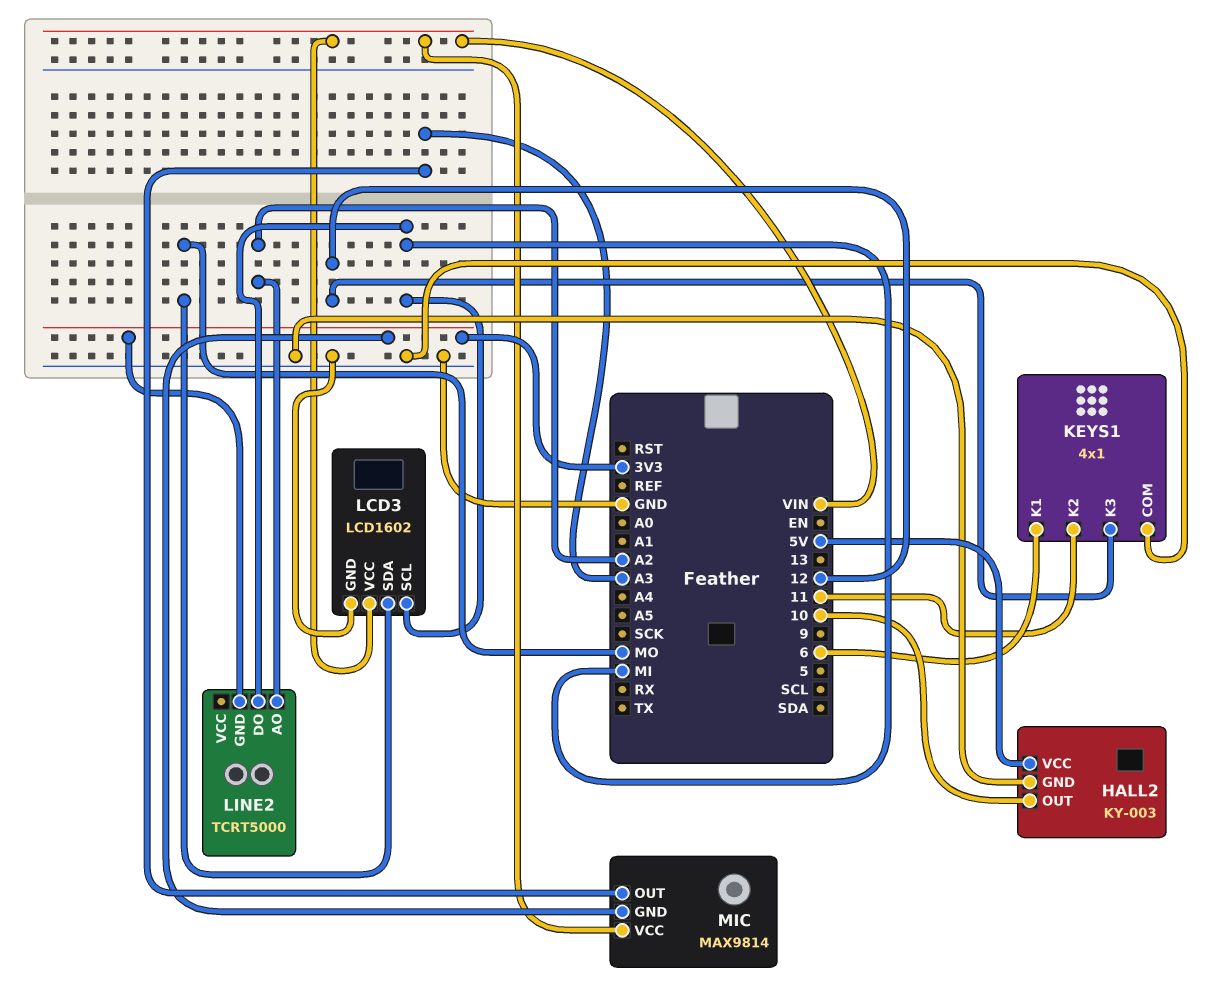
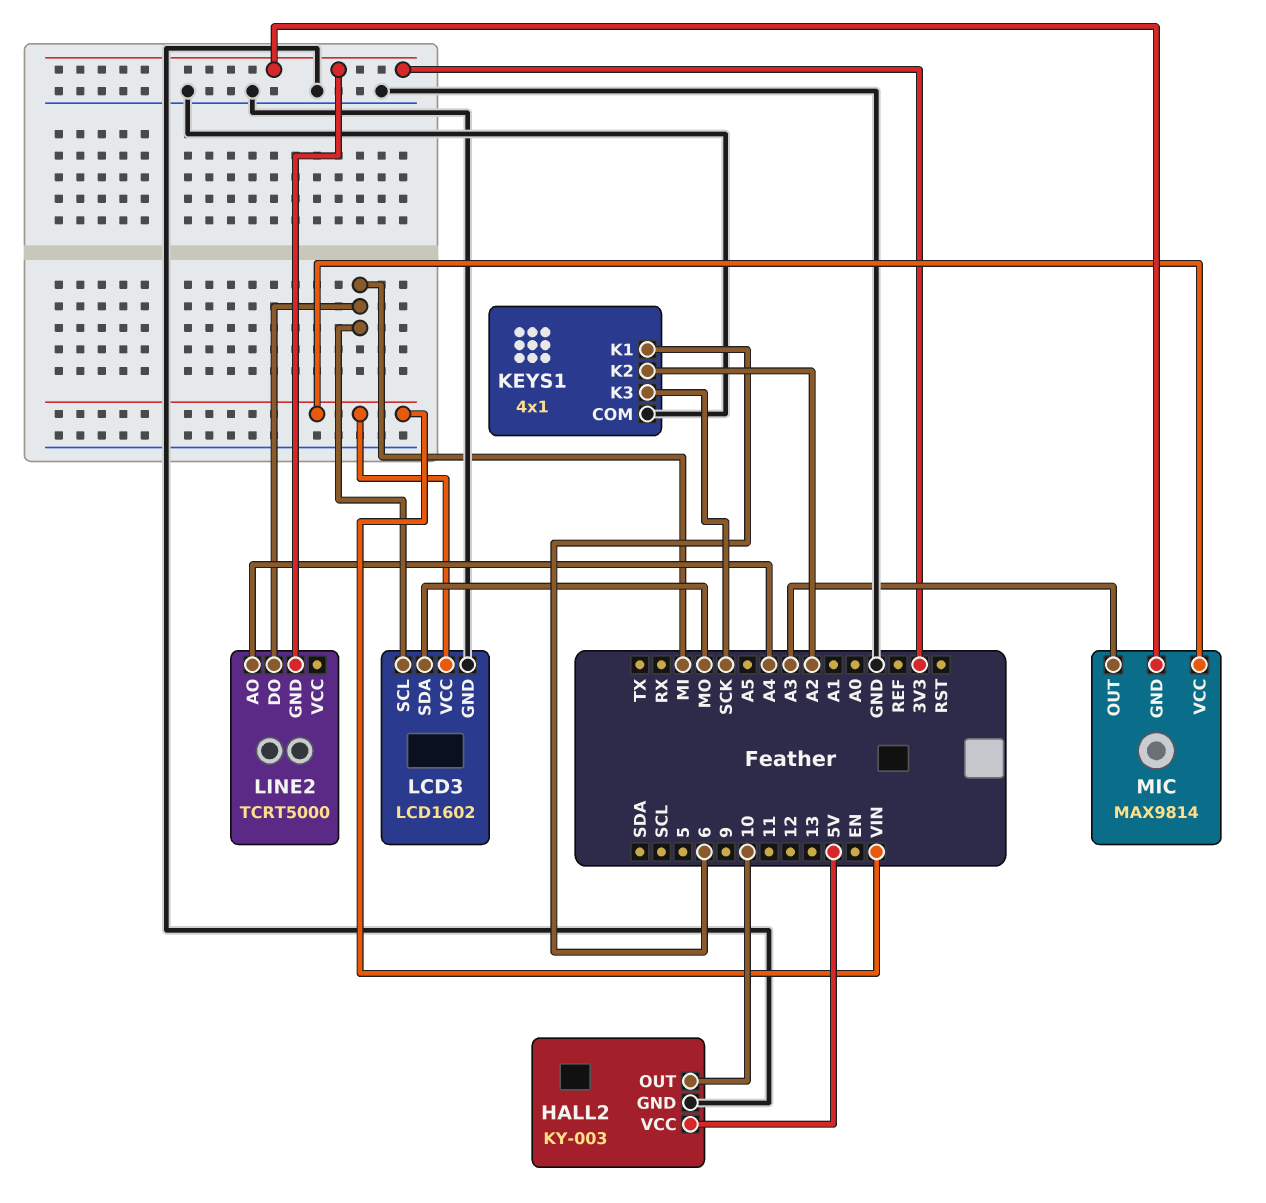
KEYS1 pin K2: 11 -> A2
KEYS1 pin K3: 12 -> SCK
LINE2 pin AO: A2 -> A4

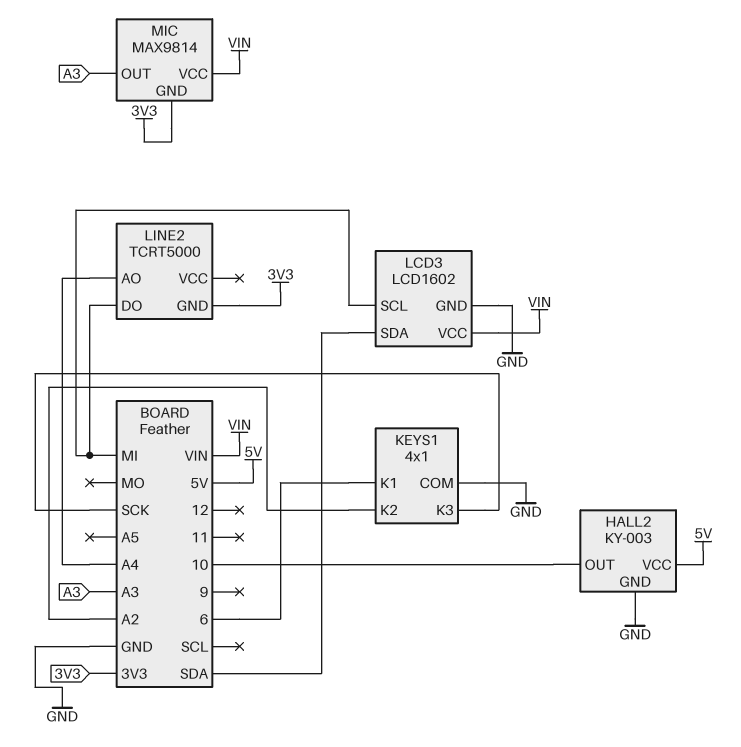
LCD3 pin SDA: MO -> SDA

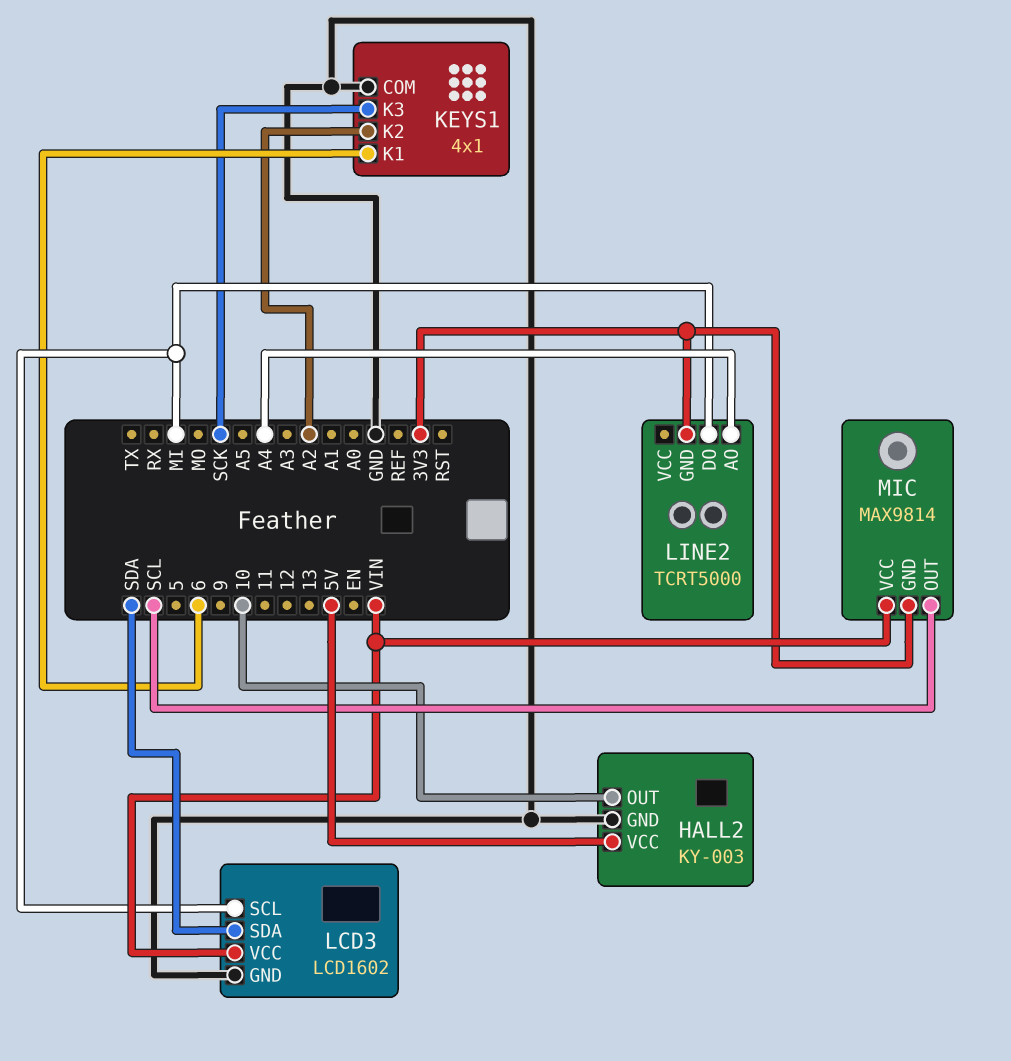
MIC pin OUT: A3 -> SCL

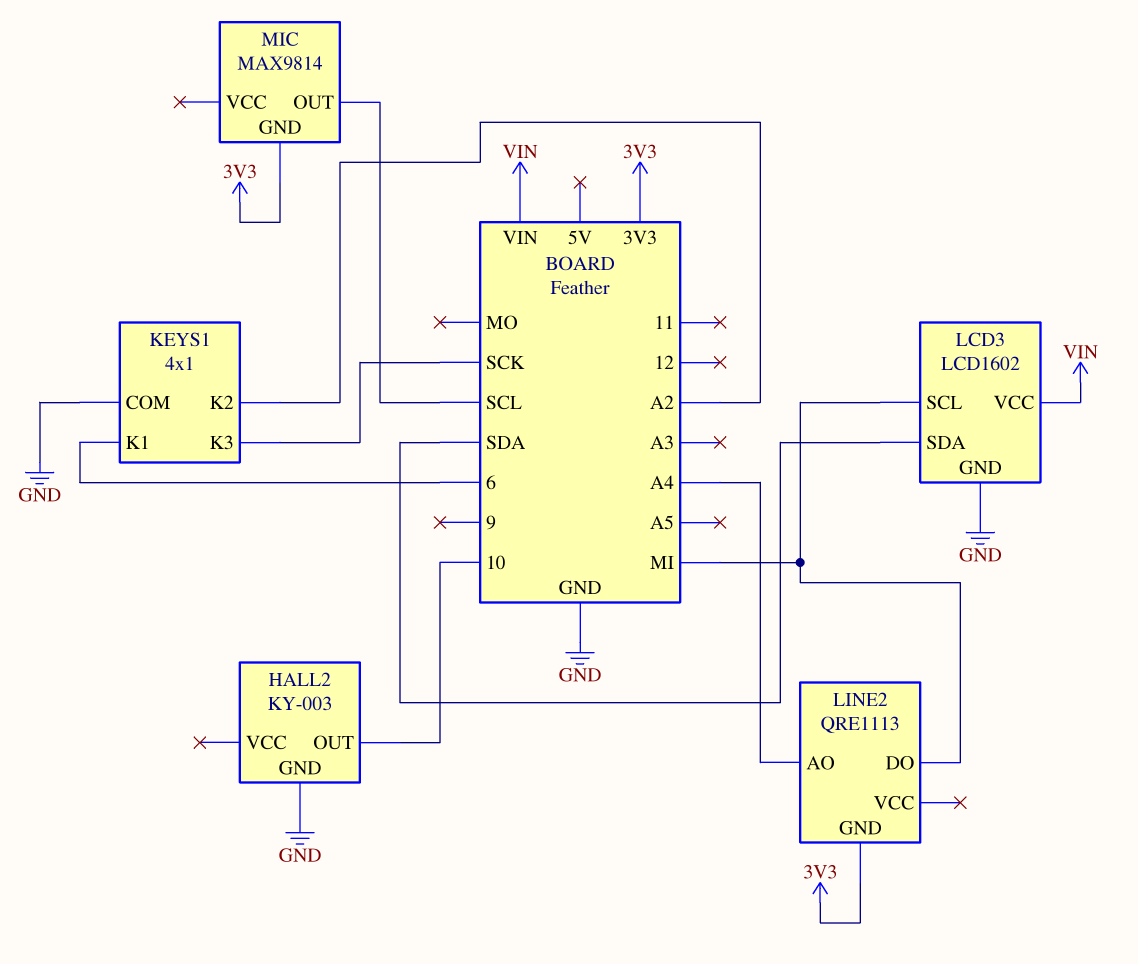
HALL2 pin VCC: 5V -> none
LINE2: TCRT5000 -> QRE1113
MIC pin VCC: VIN -> none

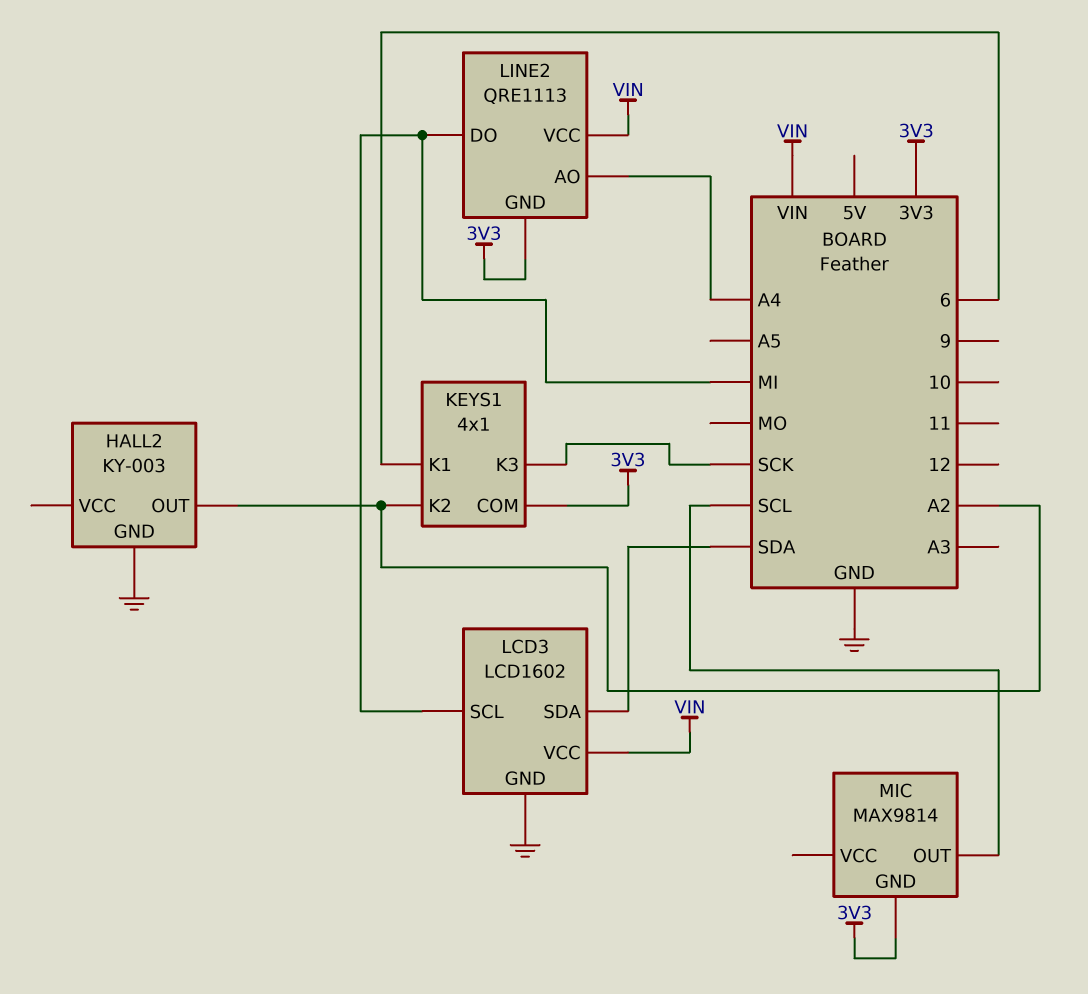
HALL2 pin OUT: 10 -> A2
KEYS1 pin COM: GND -> 3V3
LINE2 pin VCC: none -> VIN

